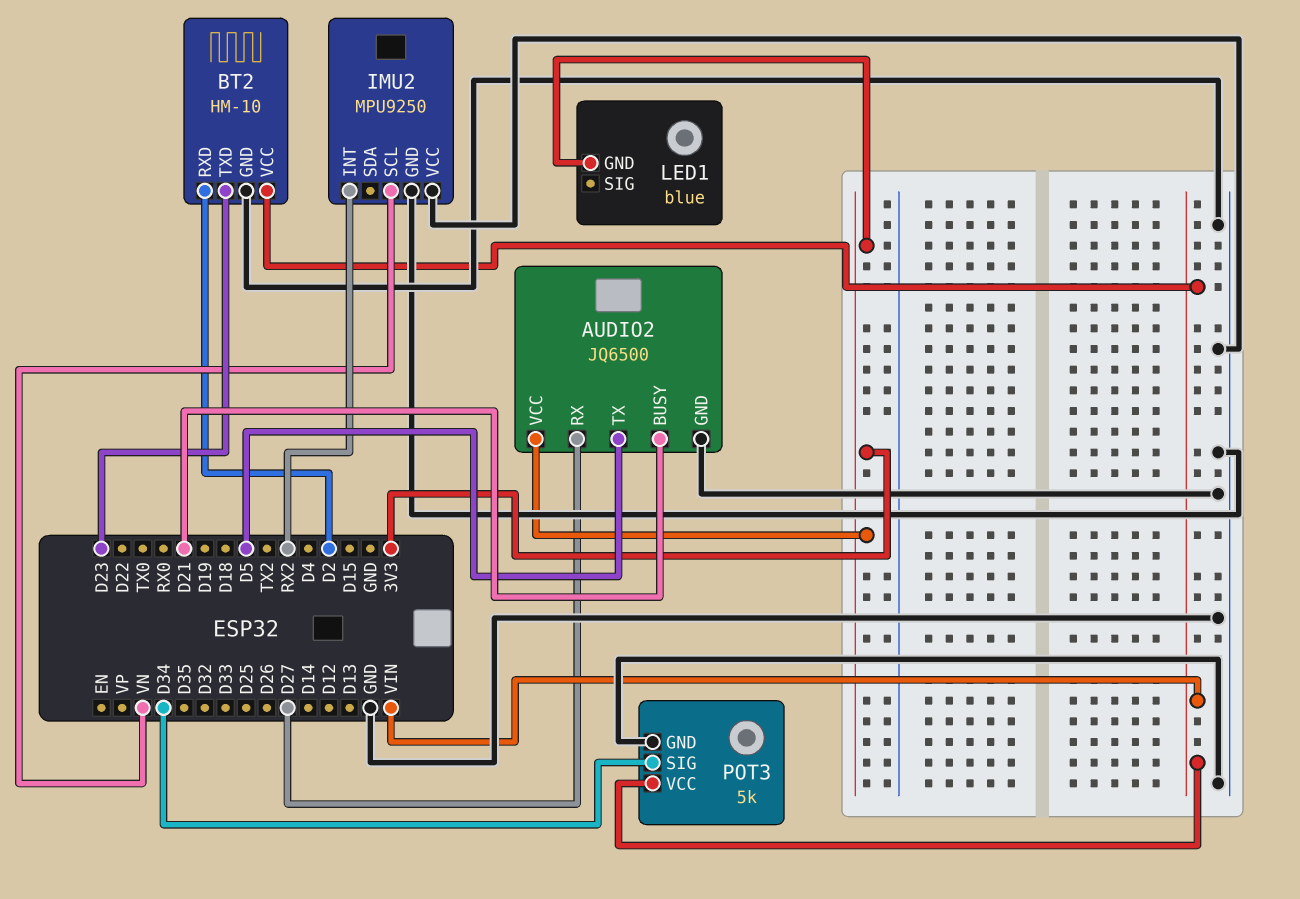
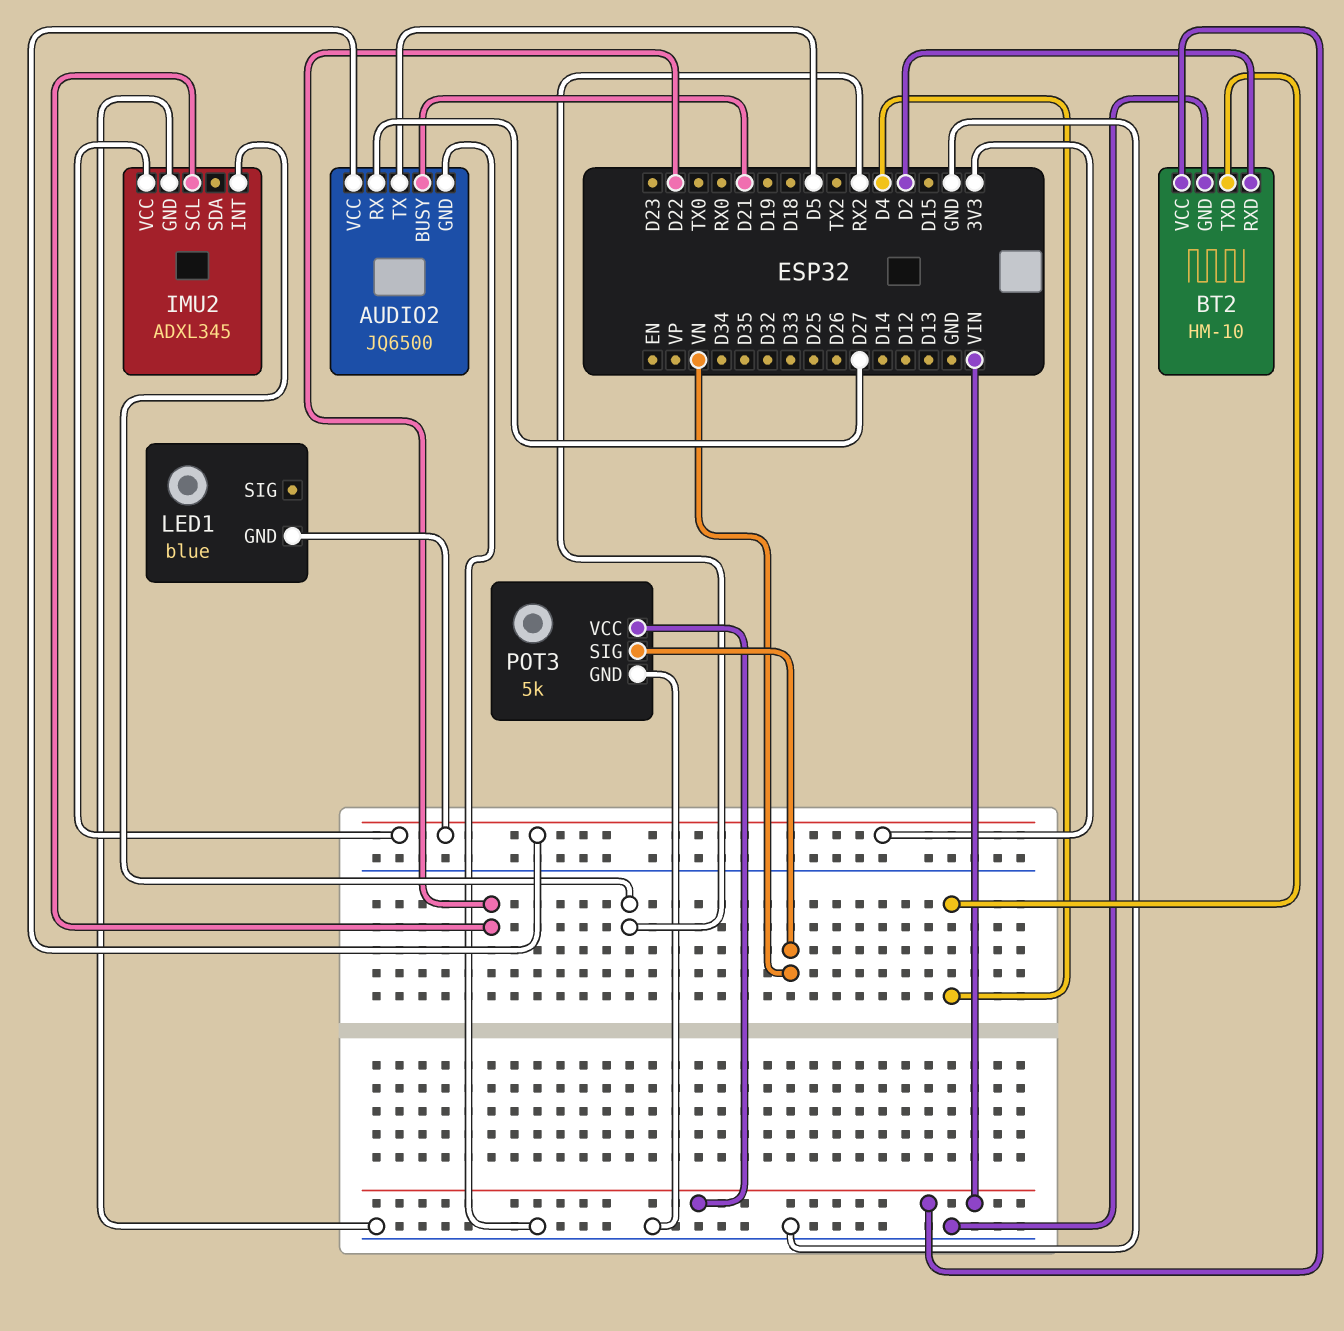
BT2 pin TXD: D23 -> D4
IMU2: MPU9250 -> ADXL345
IMU2 pin SCL: VN -> D22
IMU2 pin VCC: GND -> 3V3
POT3 pin SIG: D34 -> VN

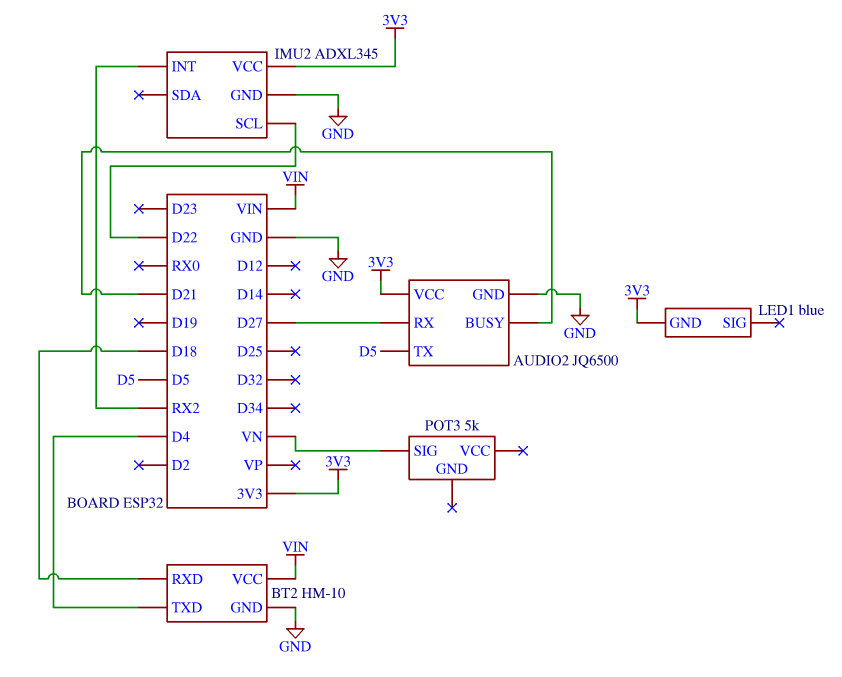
BT2 pin RXD: D2 -> D18
POT3 pin GND: GND -> none
POT3 pin VCC: VIN -> none

